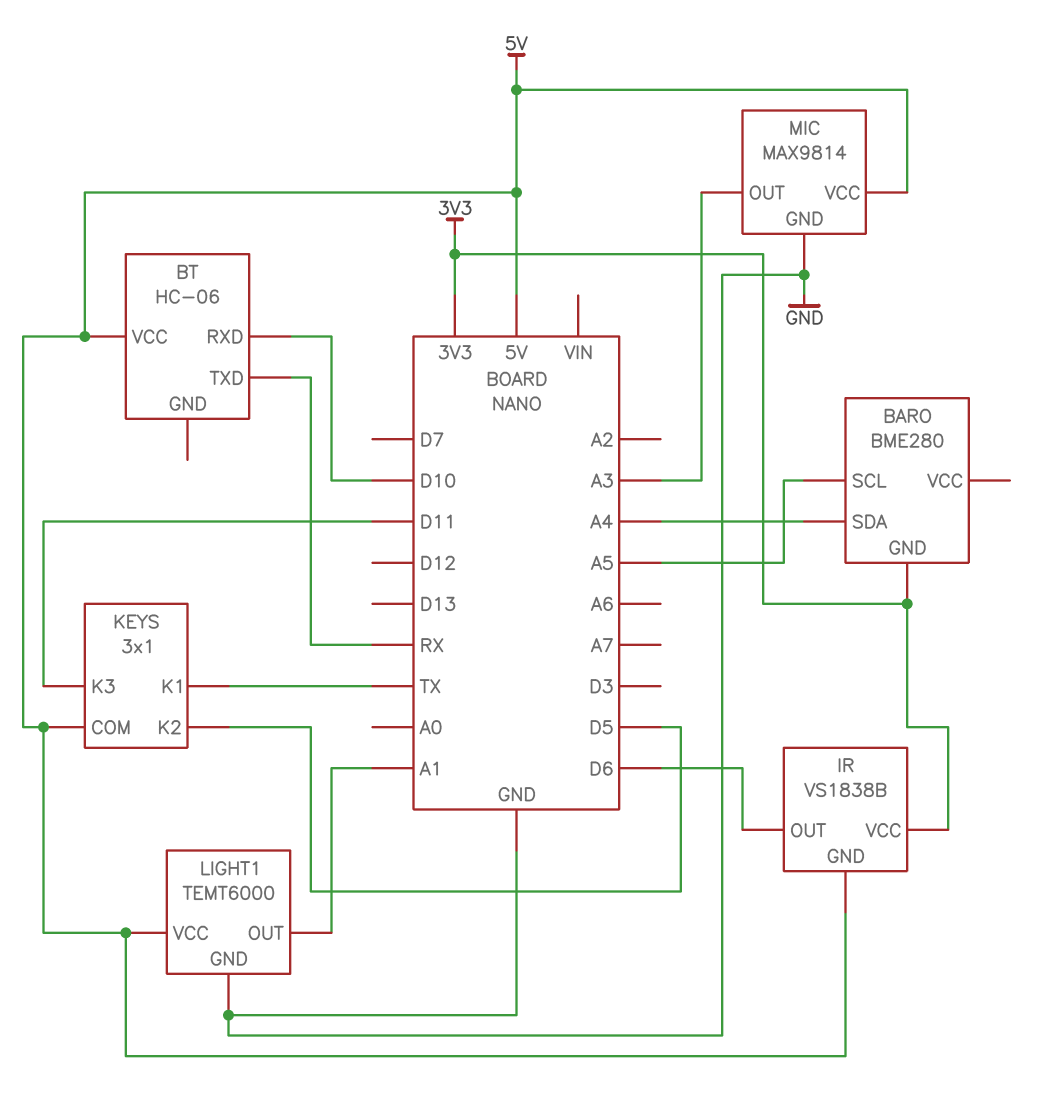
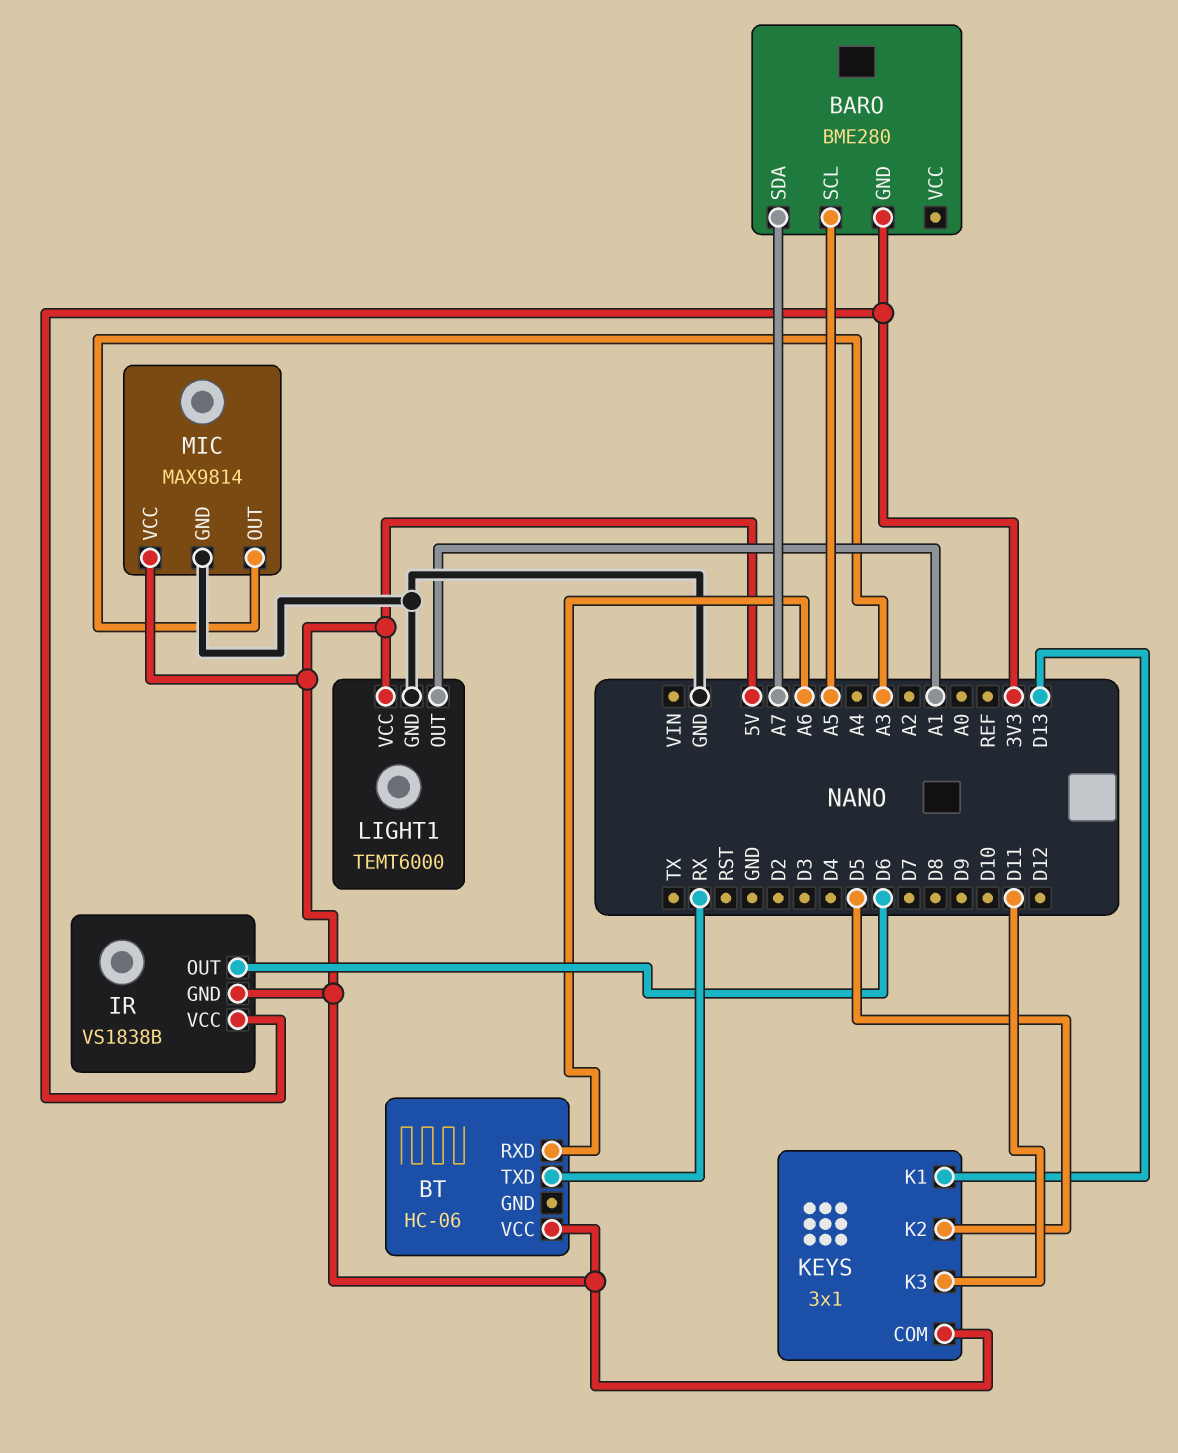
BARO pin SDA: A4 -> A7
BT pin RXD: D10 -> A6
KEYS pin K1: TX -> D13

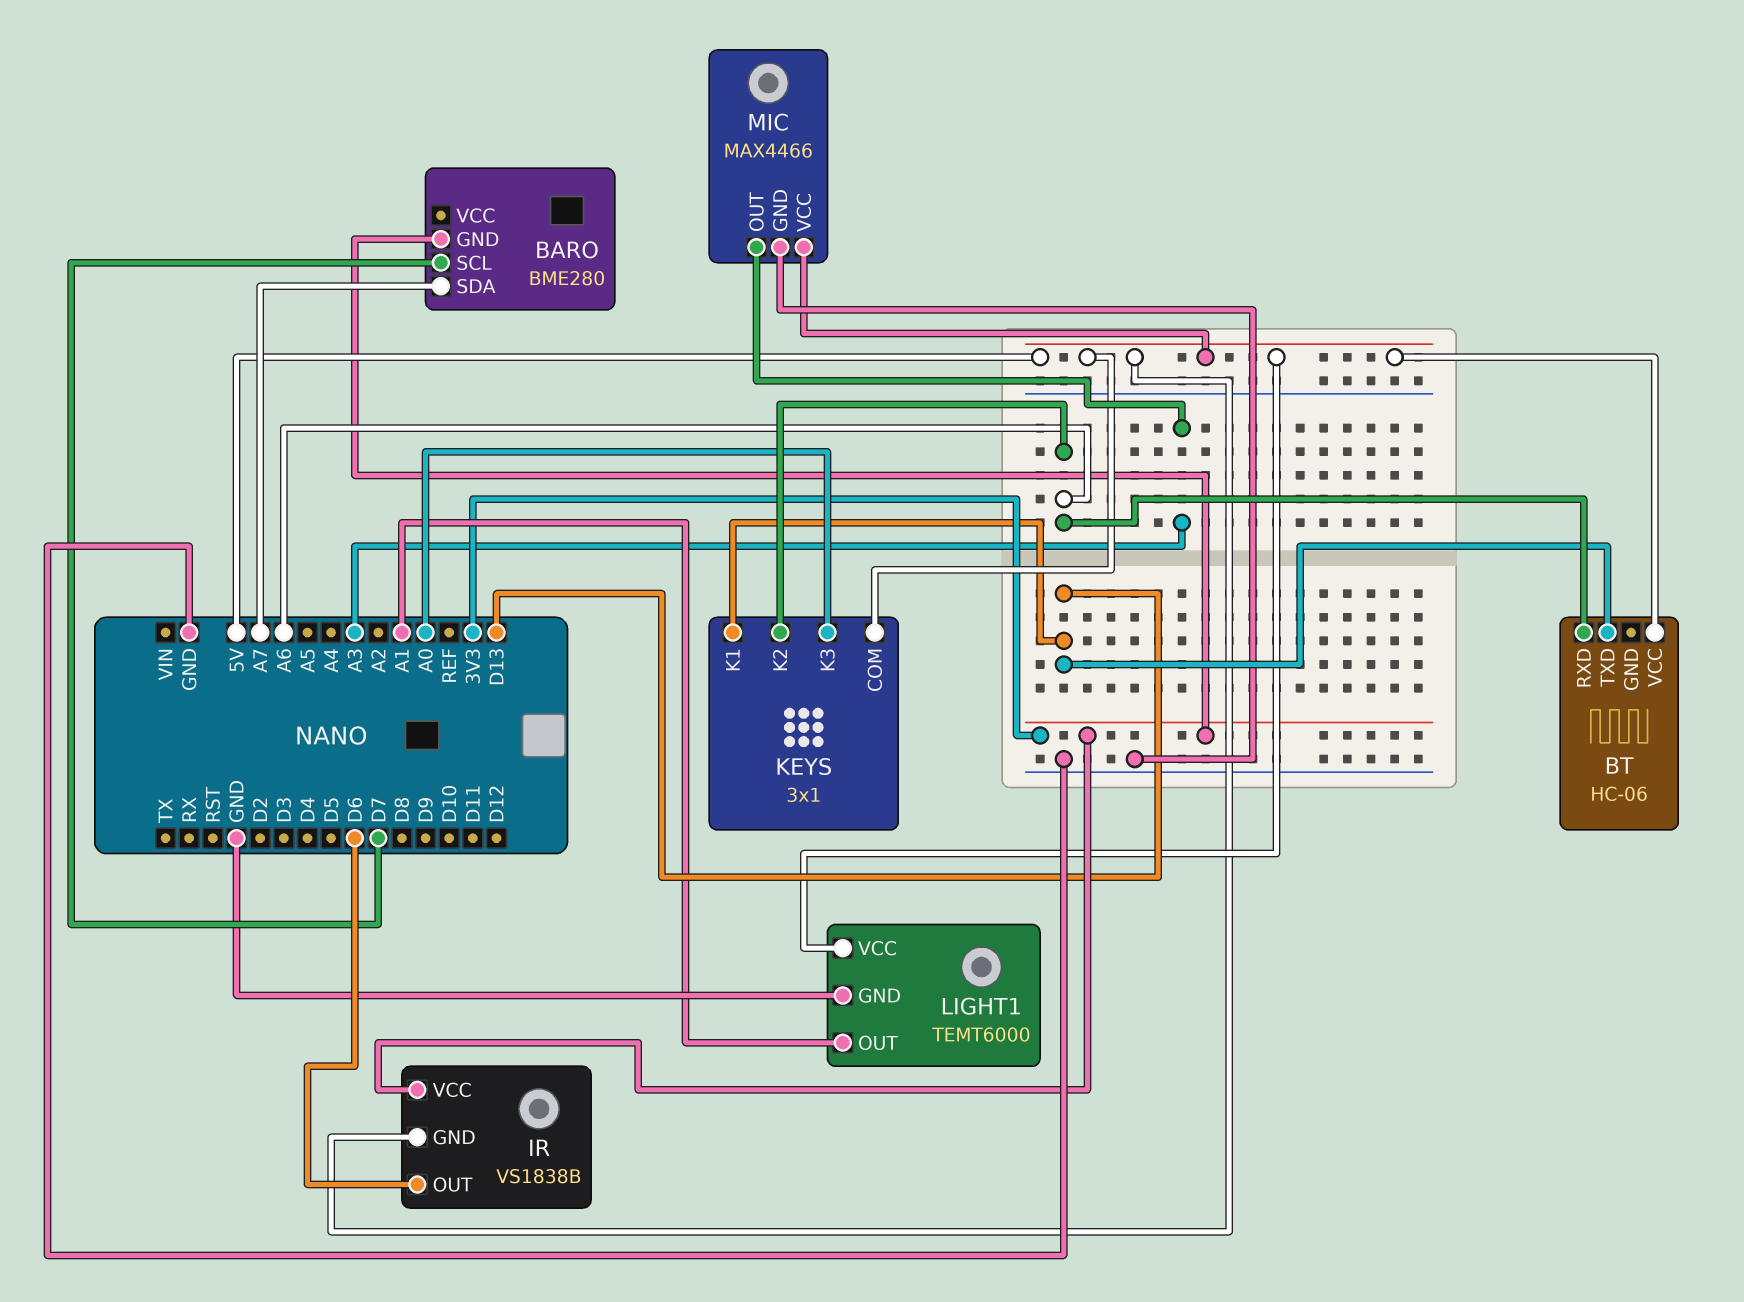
BARO pin SCL: A5 -> D7
BT pin TXD: RX -> D13
KEYS pin K2: D5 -> A6
KEYS pin K3: D11 -> A0
MIC: MAX9814 -> MAX4466

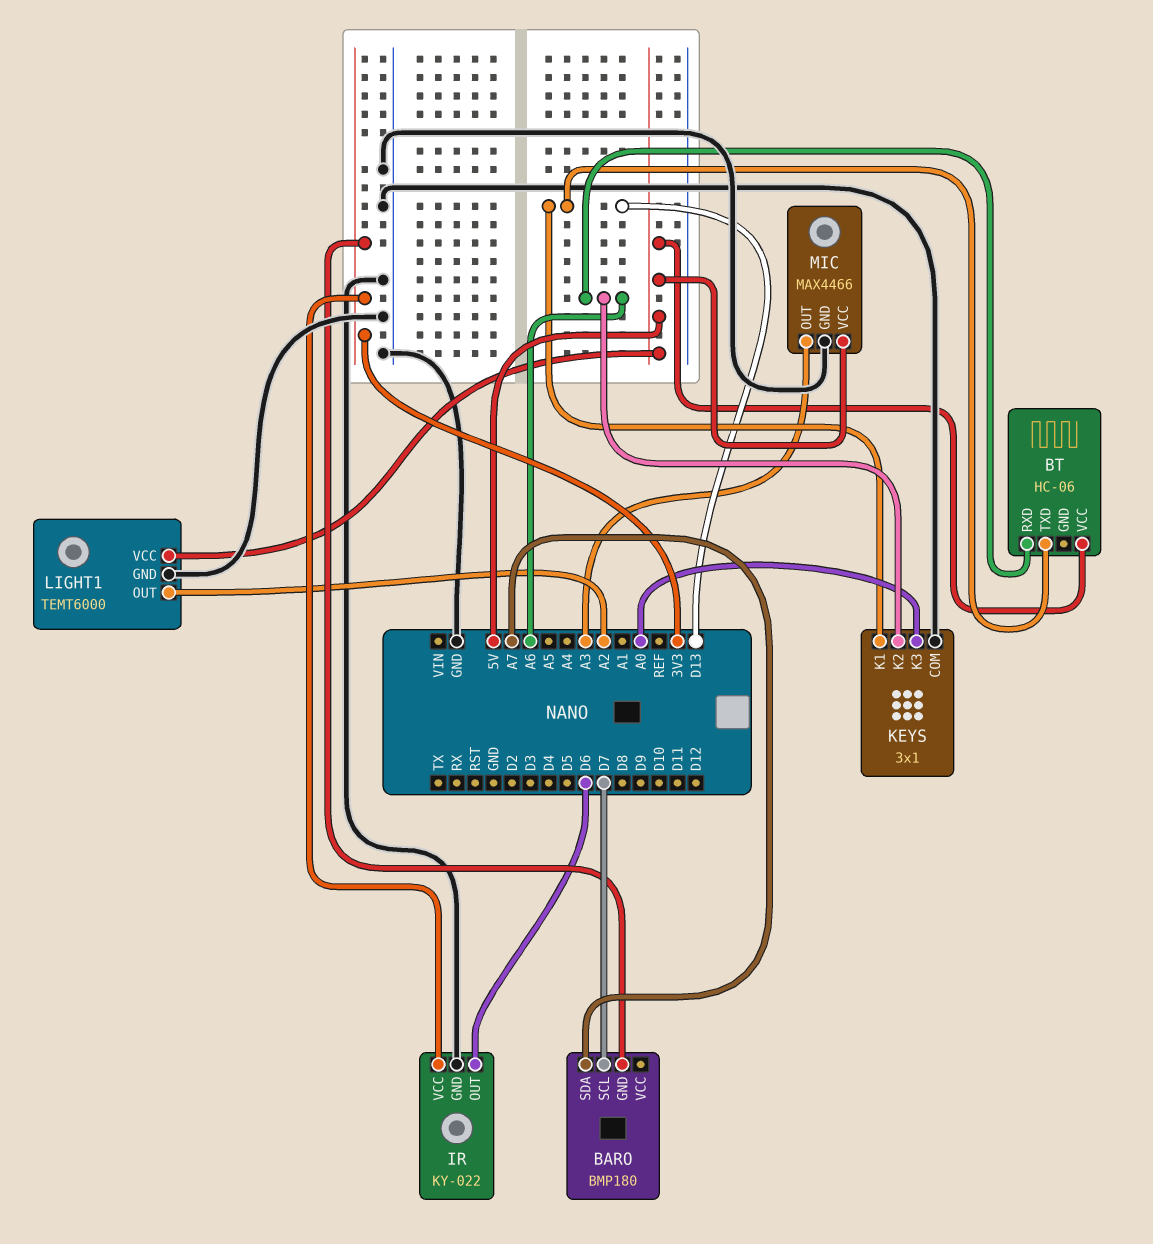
BARO: BME280 -> BMP180
IR: VS1838B -> KY-022
IR pin GND: 5V -> GND
KEYS pin COM: 5V -> GND
LIGHT1 pin OUT: A1 -> A2

